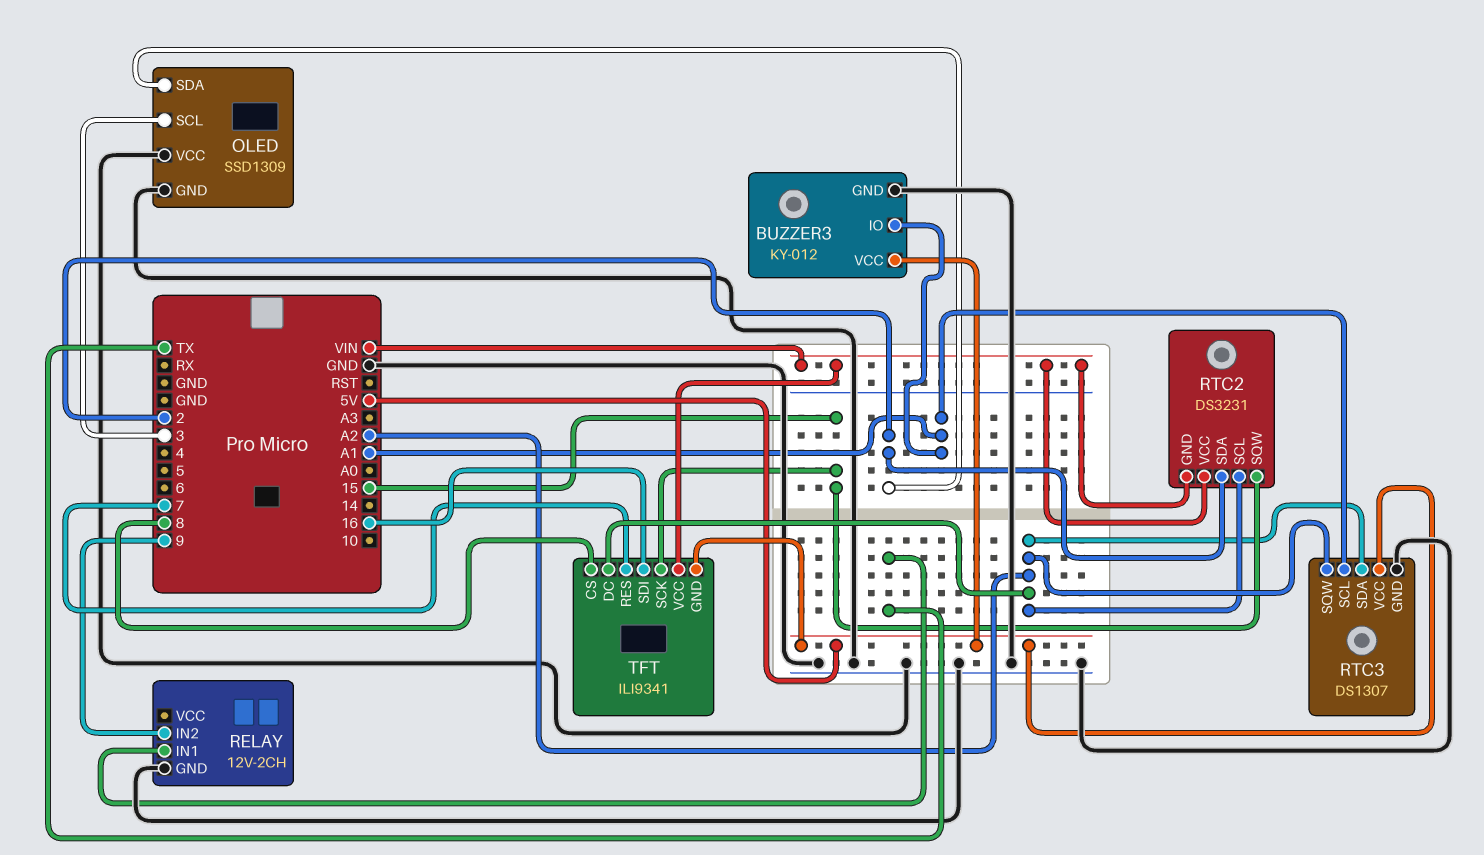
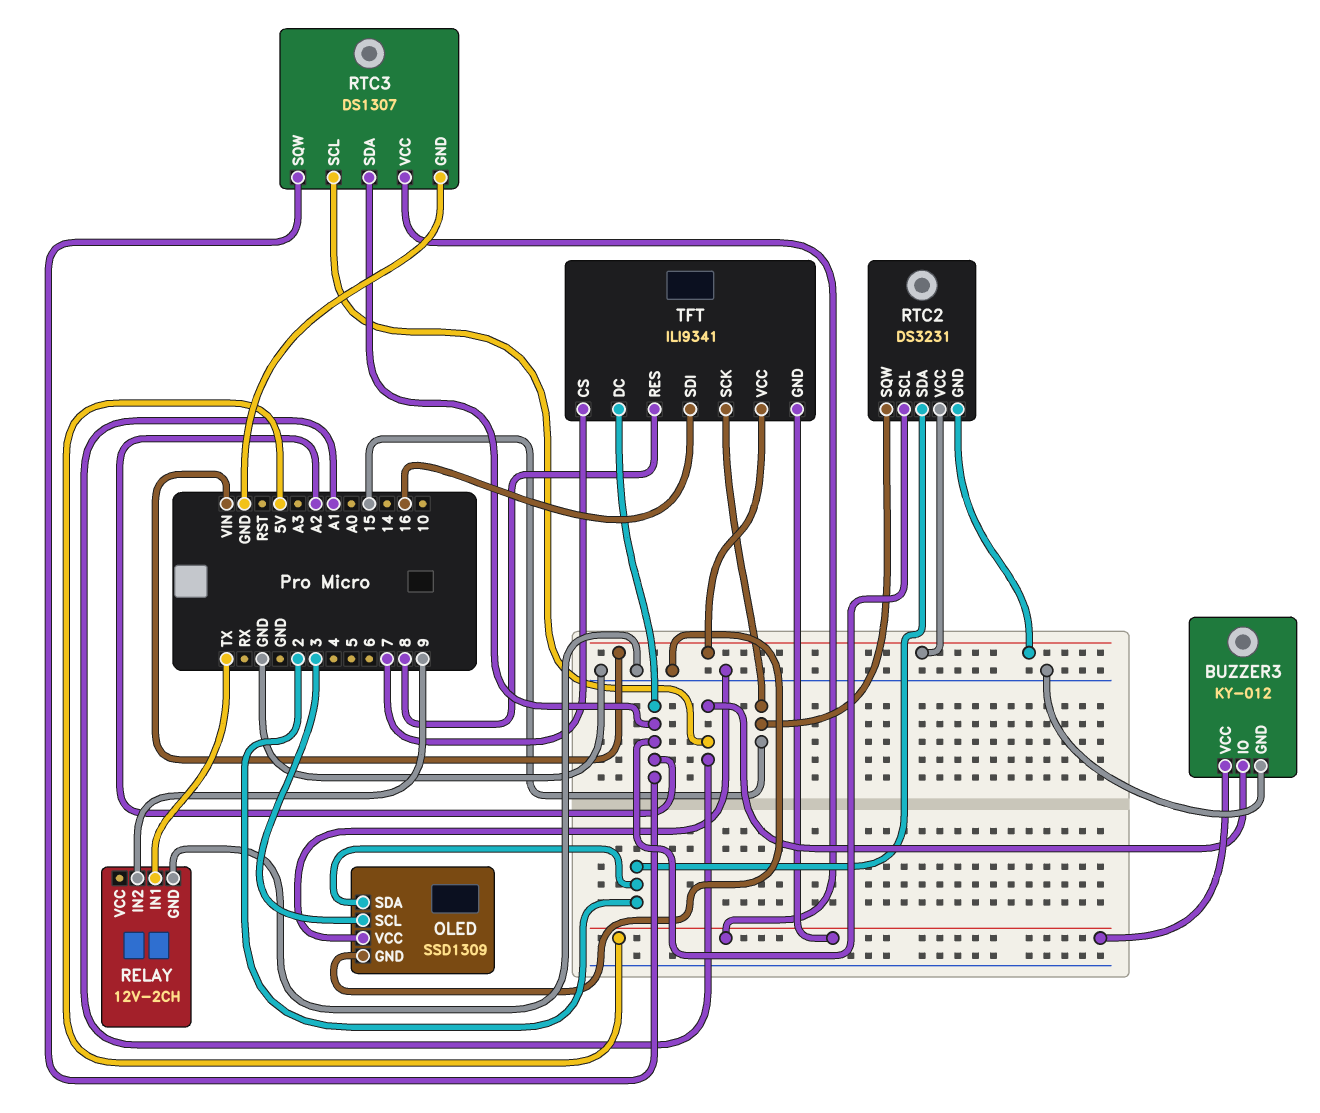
TFT pin CS: 8 -> 7
TFT pin RES: 7 -> 8

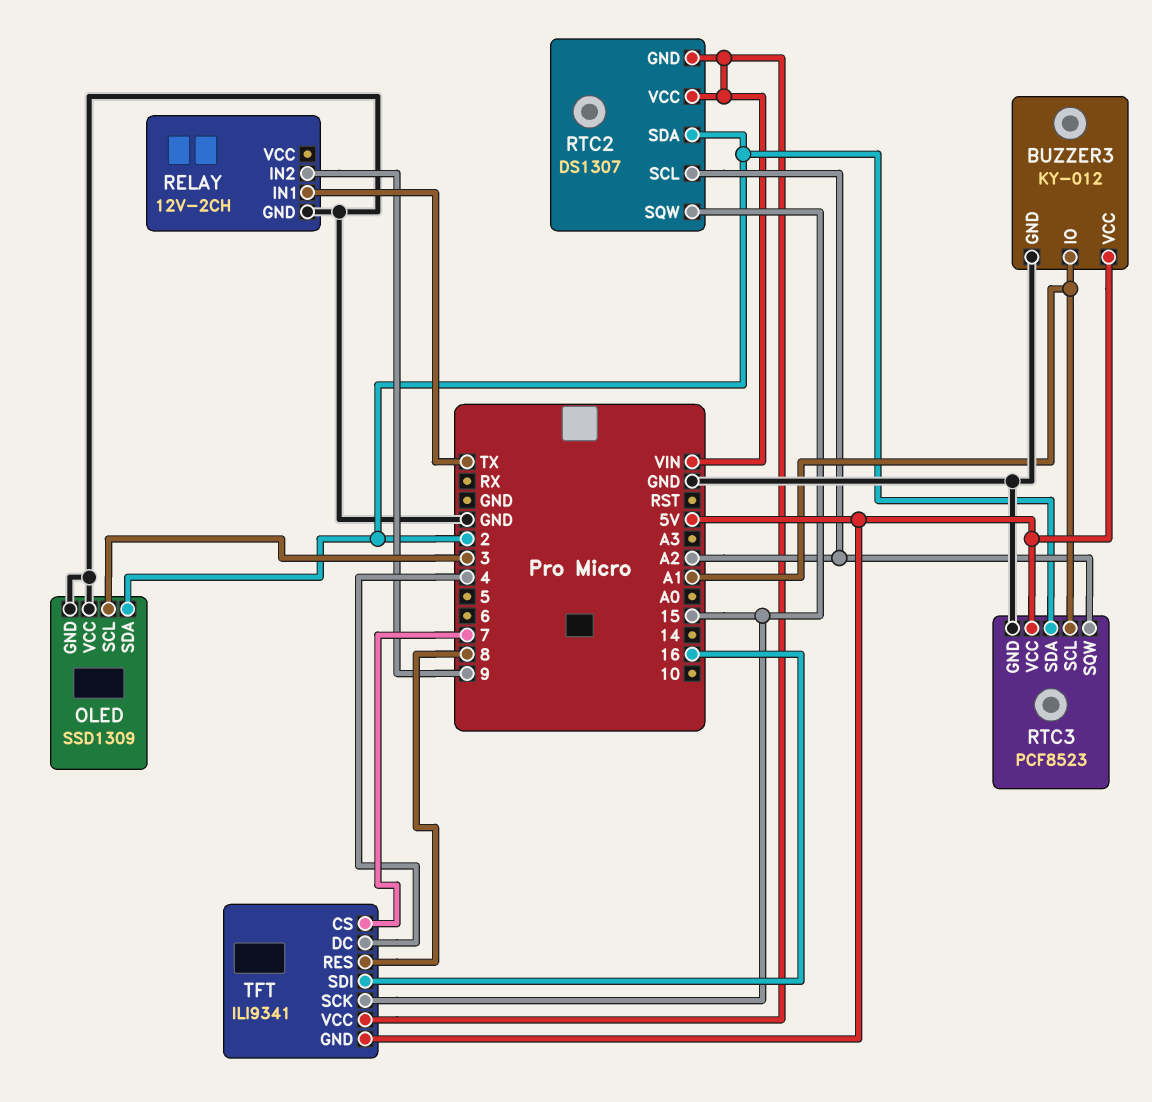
RTC2: DS3231 -> DS1307
RTC3: DS1307 -> PCF8523
RTC3 pin SDA: A2 -> 2
TFT pin DC: A2 -> 4

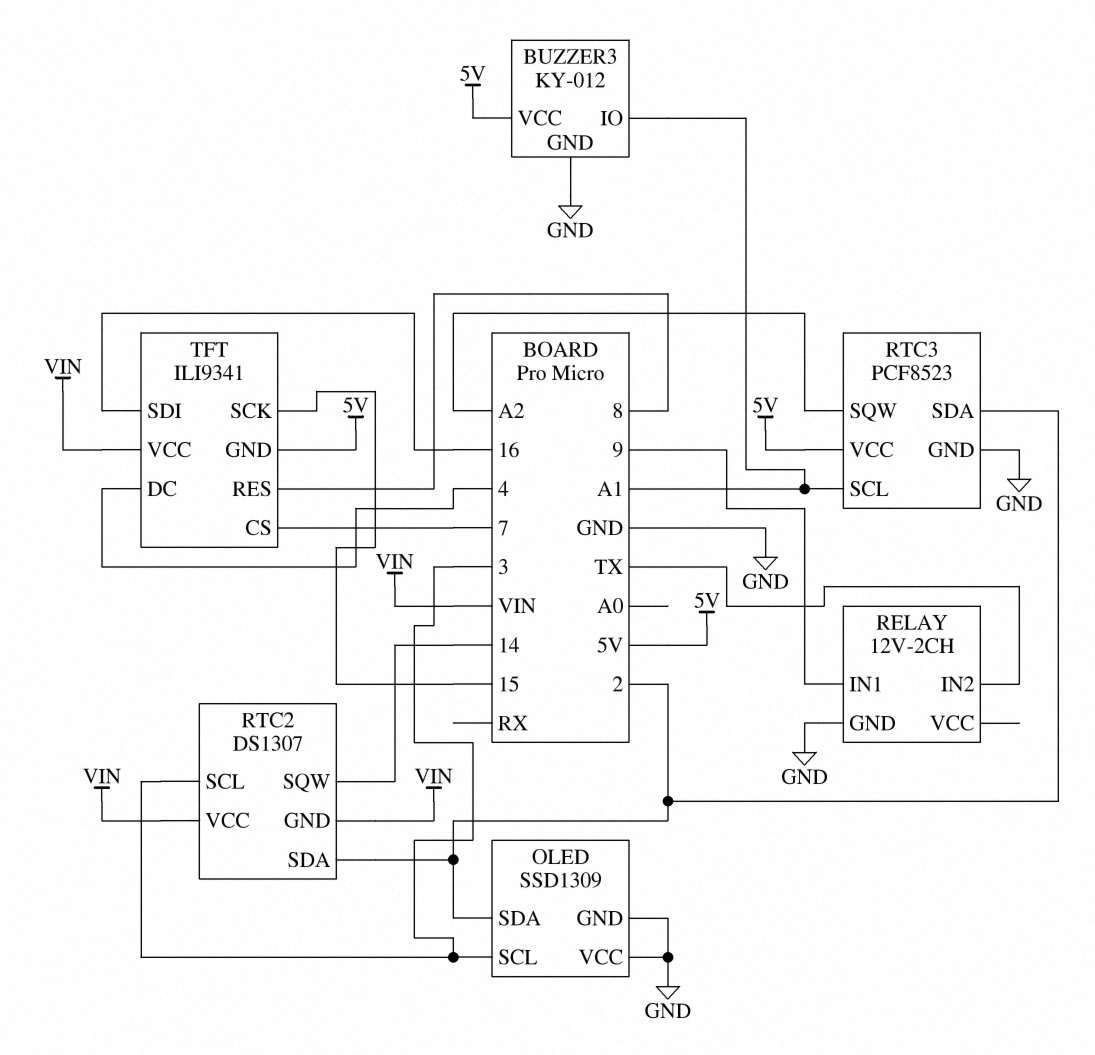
RELAY pin IN1: TX -> 9
RELAY pin IN2: 9 -> TX
RTC2 pin SCL: A2 -> 3
RTC2 pin SQW: 15 -> 14

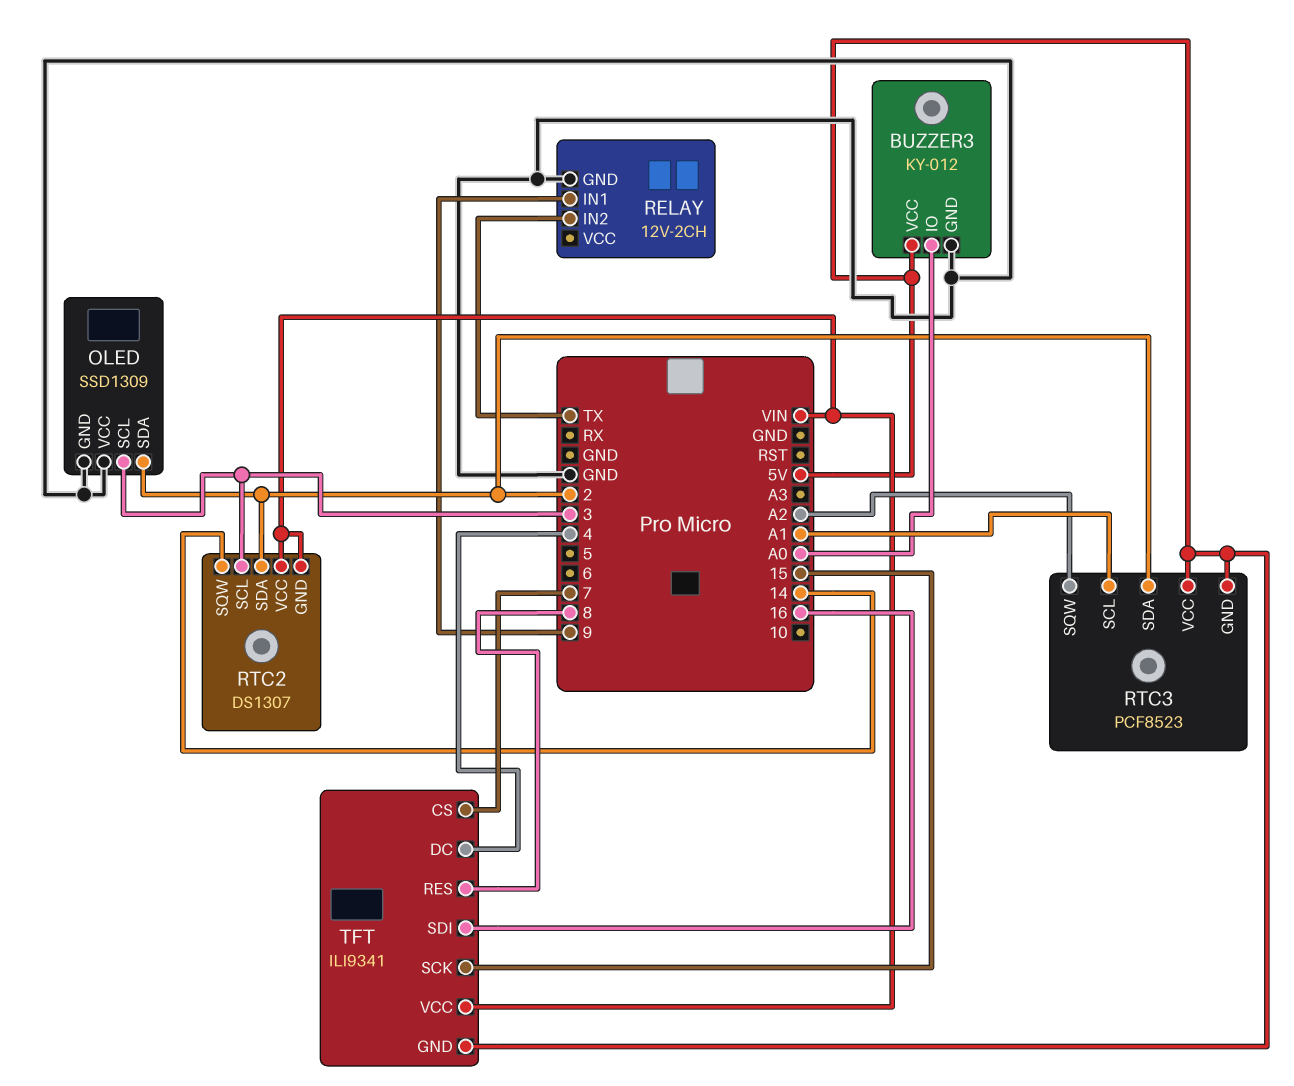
BUZZER3 pin IO: A1 -> A0
RTC3 pin GND: GND -> 5V

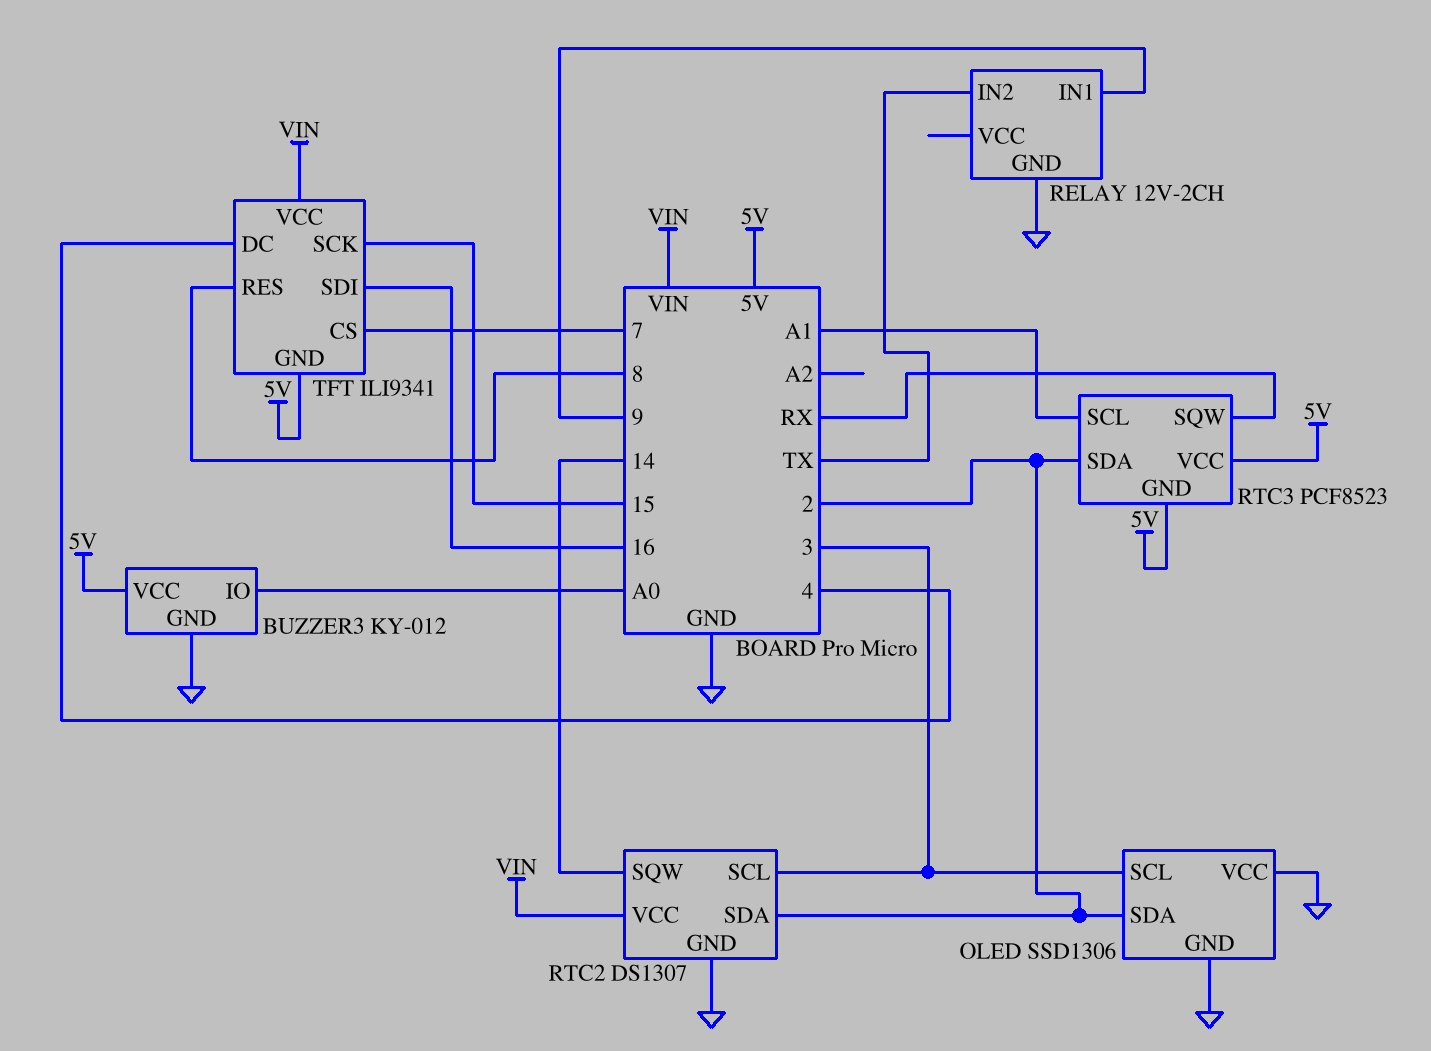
OLED: SSD1309 -> SSD1306
RTC2 pin GND: VIN -> GND
RTC3 pin SQW: A2 -> RX

